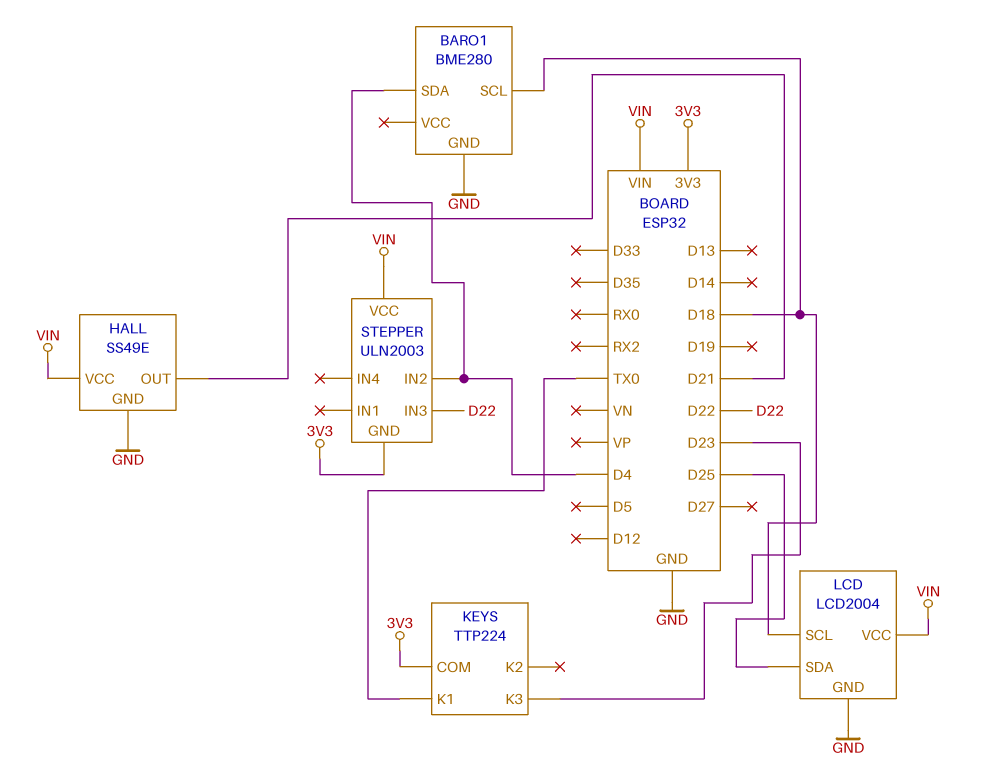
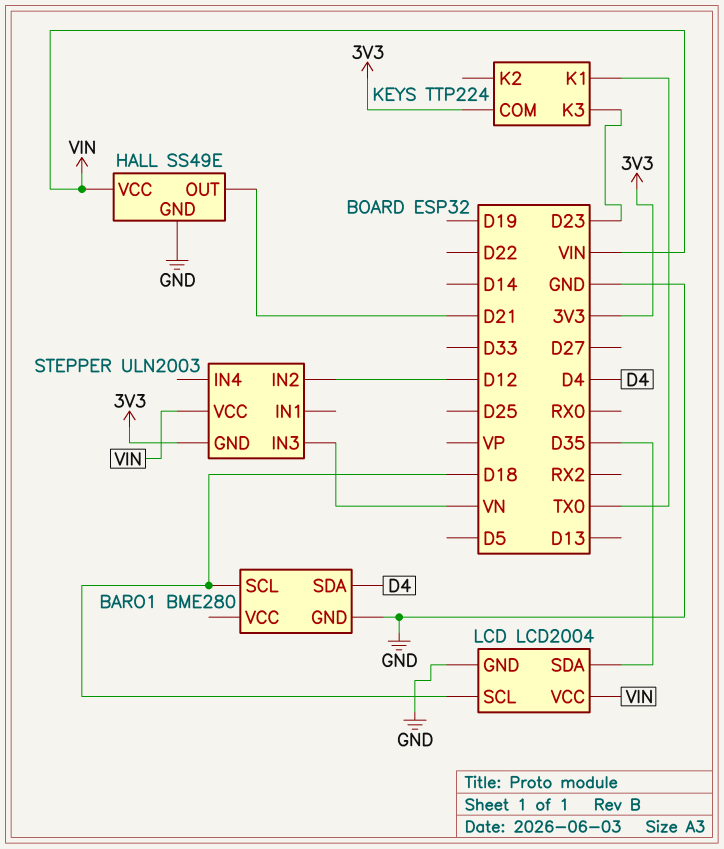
LCD pin SDA: D25 -> D35
STEPPER pin IN2: D4 -> D12
STEPPER pin IN3: D22 -> VN

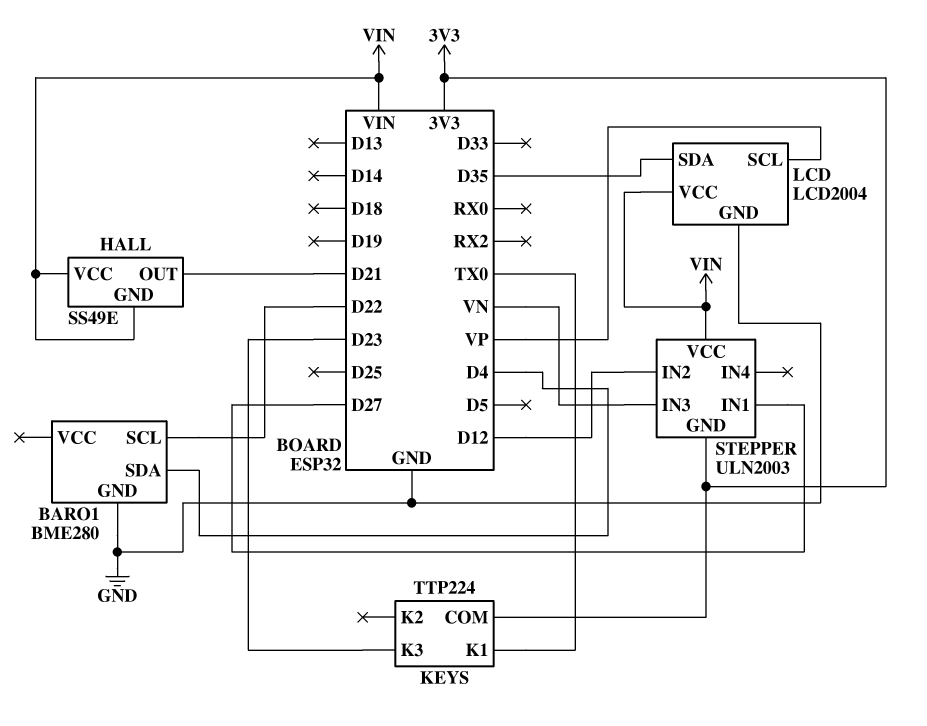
BARO1 pin SCL: D18 -> D22
HALL pin GND: GND -> VIN
LCD pin SCL: D18 -> VP
STEPPER pin IN1: none -> D27

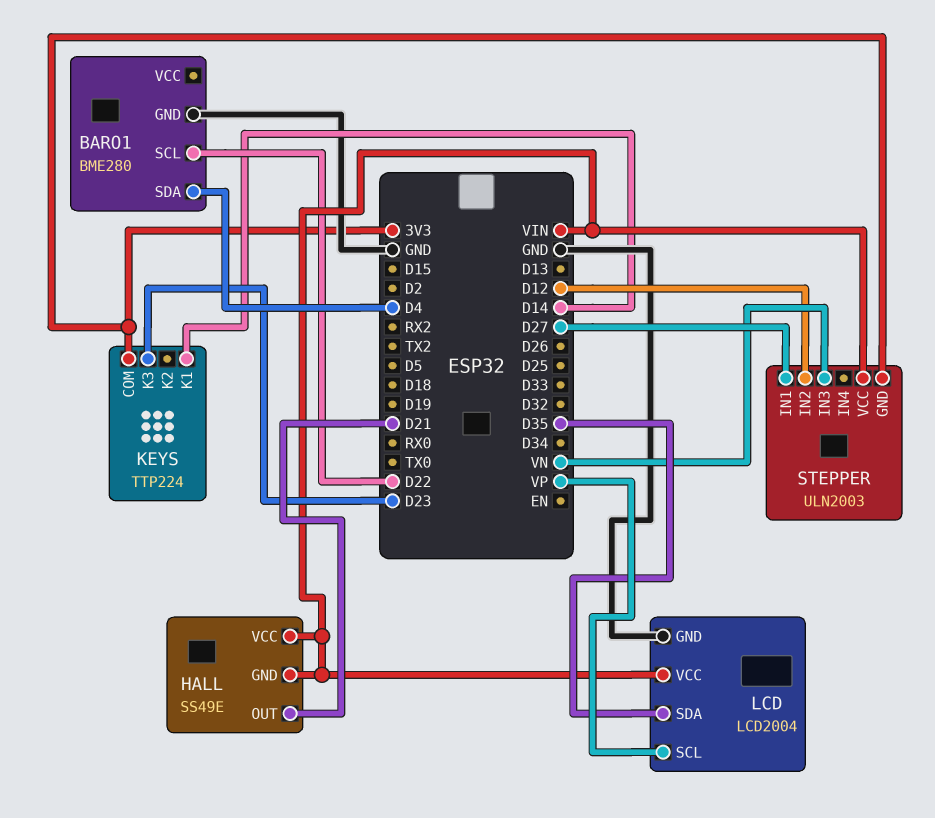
KEYS pin K1: TX0 -> D14

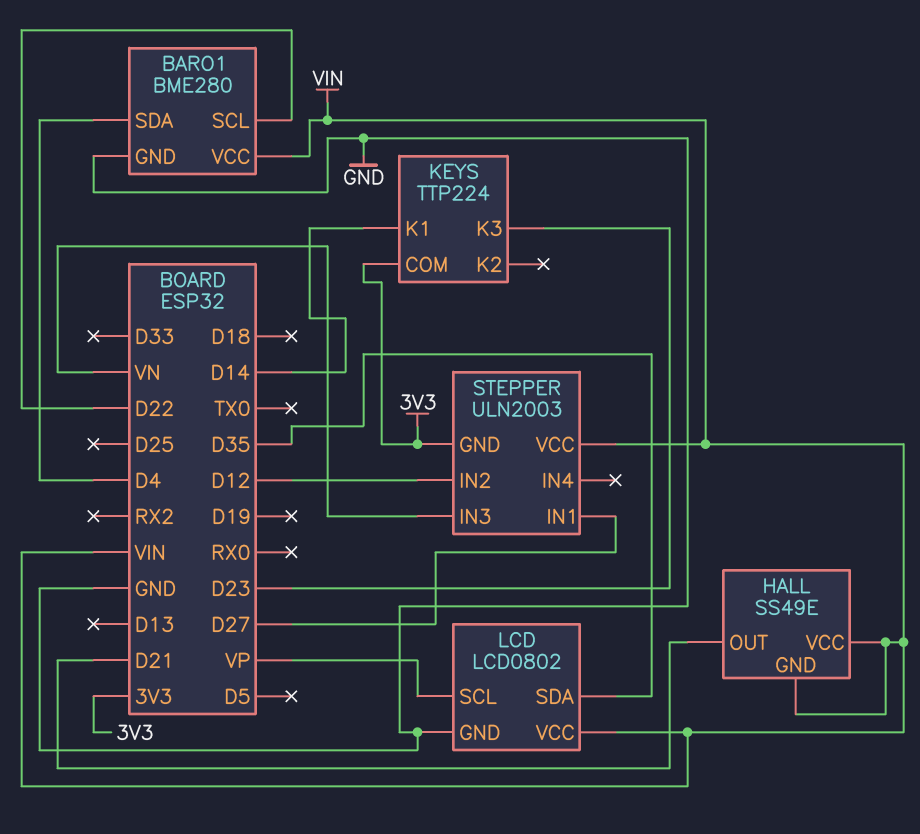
BARO1 pin VCC: none -> VIN
LCD: LCD2004 -> LCD0802

